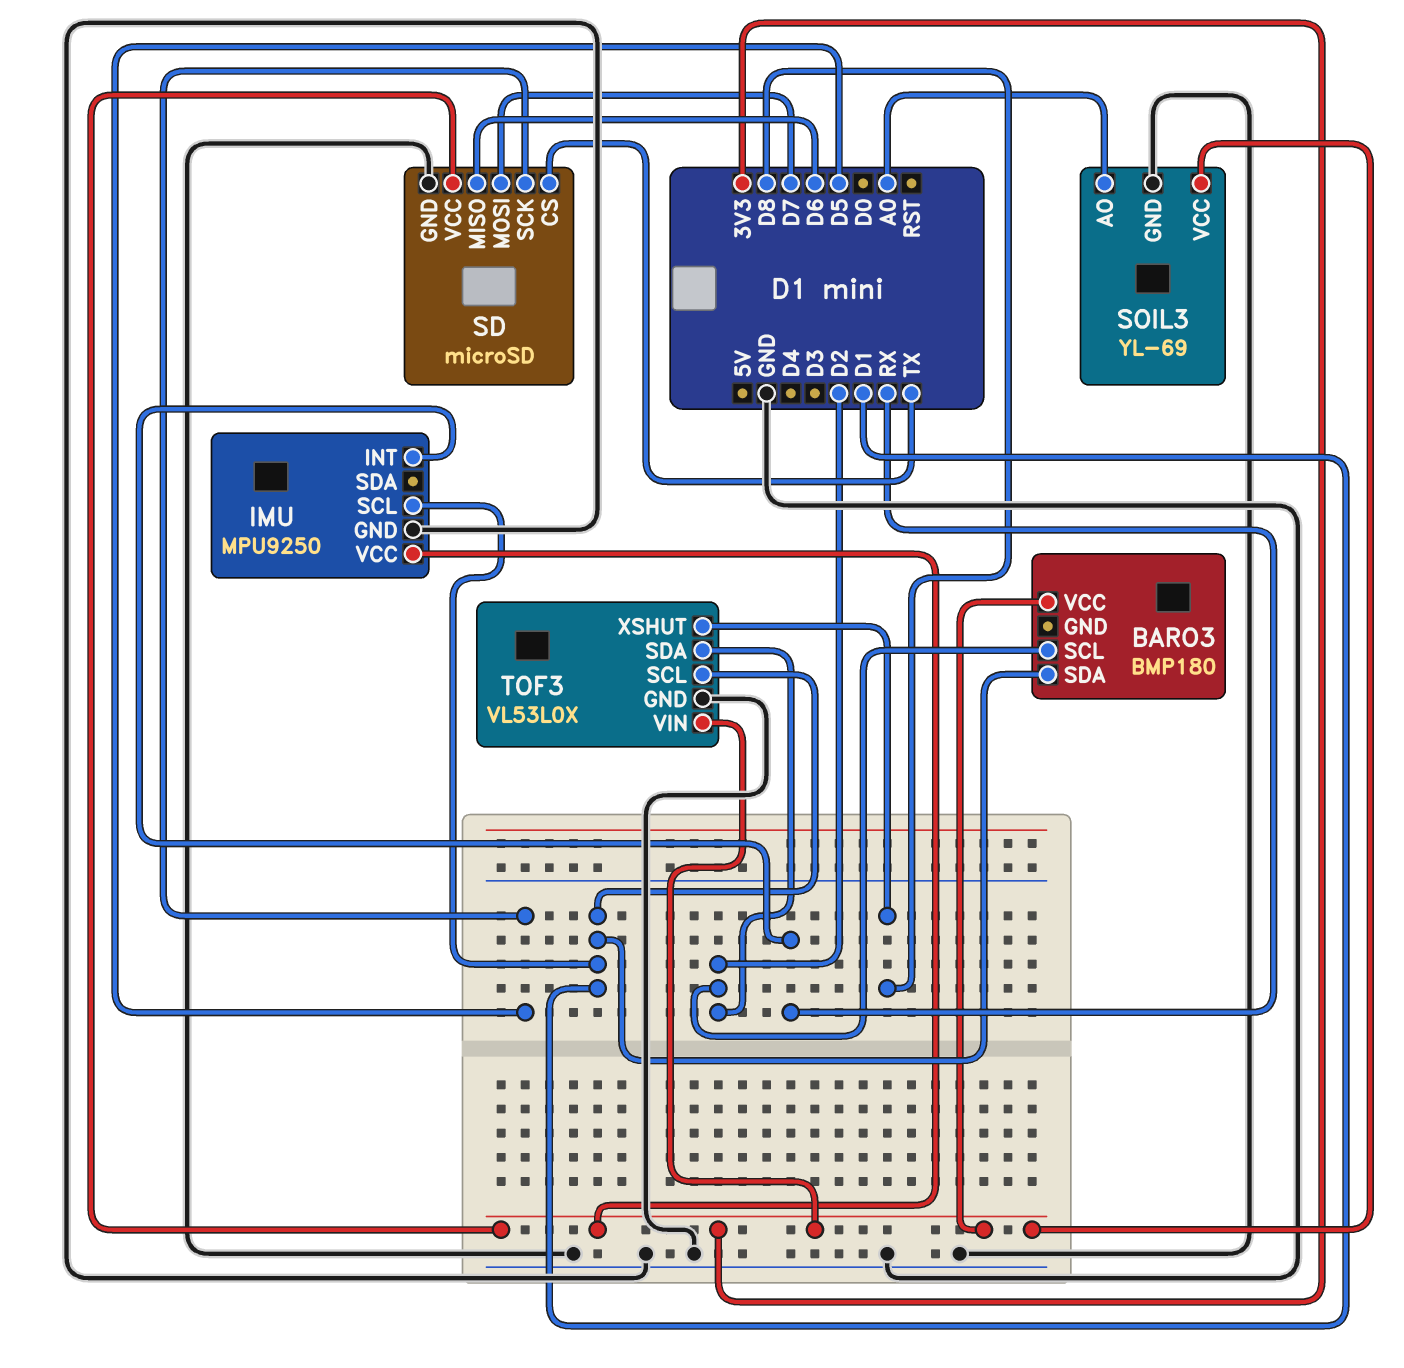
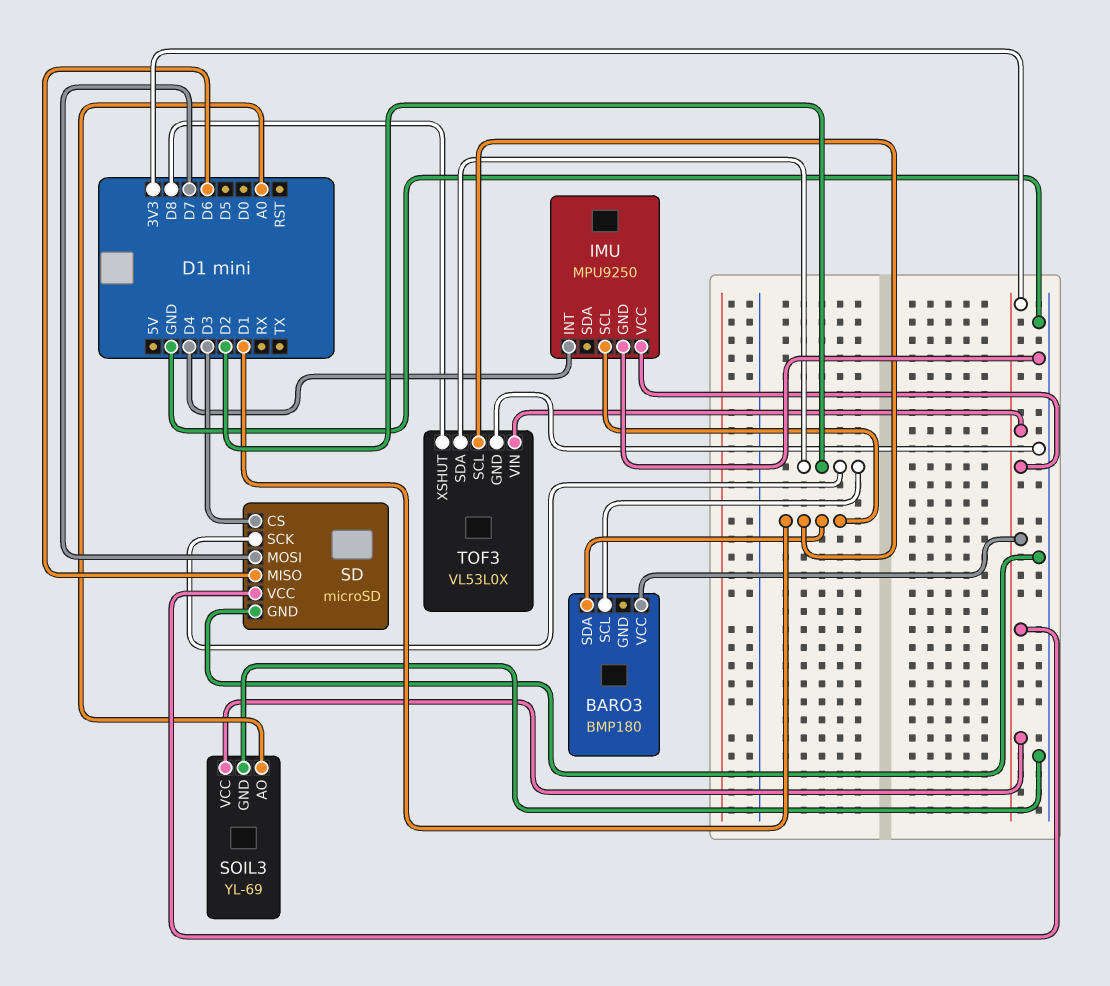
IMU pin INT: RX -> D4
SD pin CS: TX -> D3
SD pin SCK: D5 -> D2

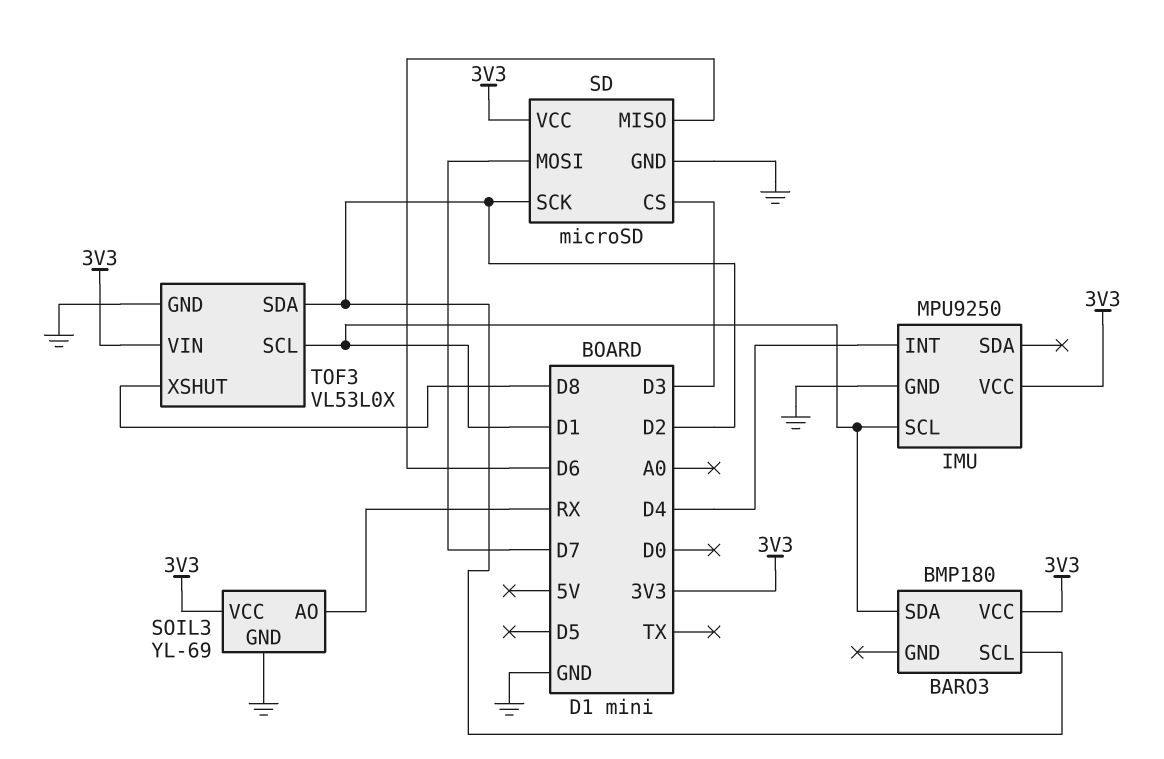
SOIL3 pin AO: A0 -> RX

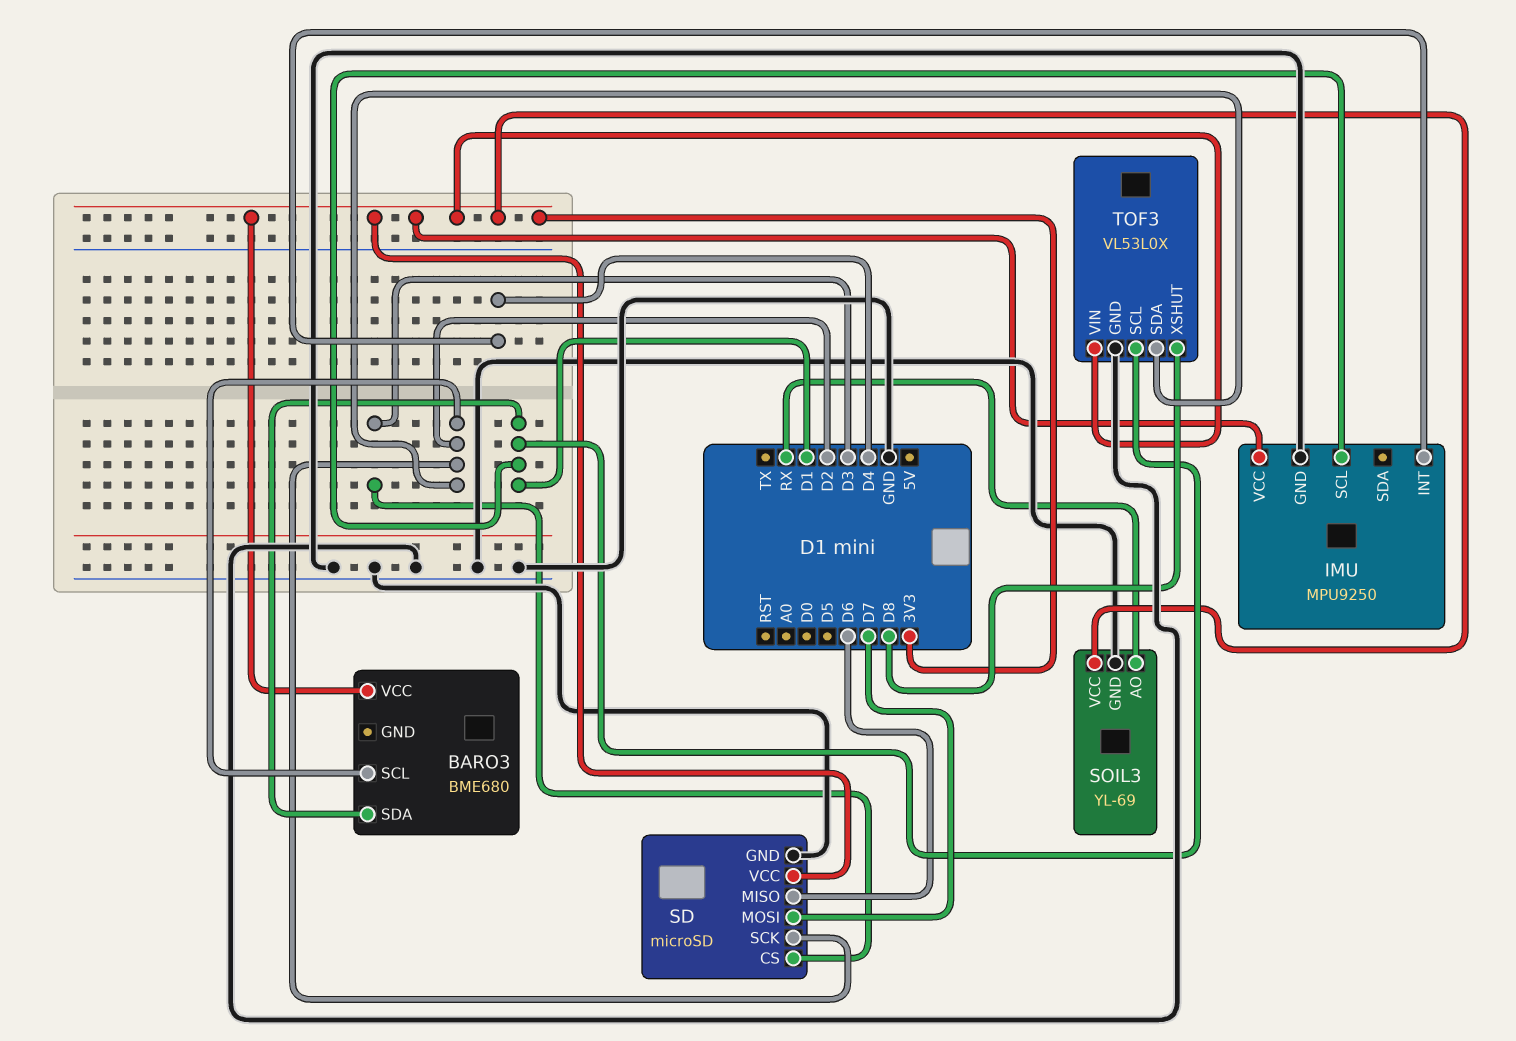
BARO3: BMP180 -> BME680

